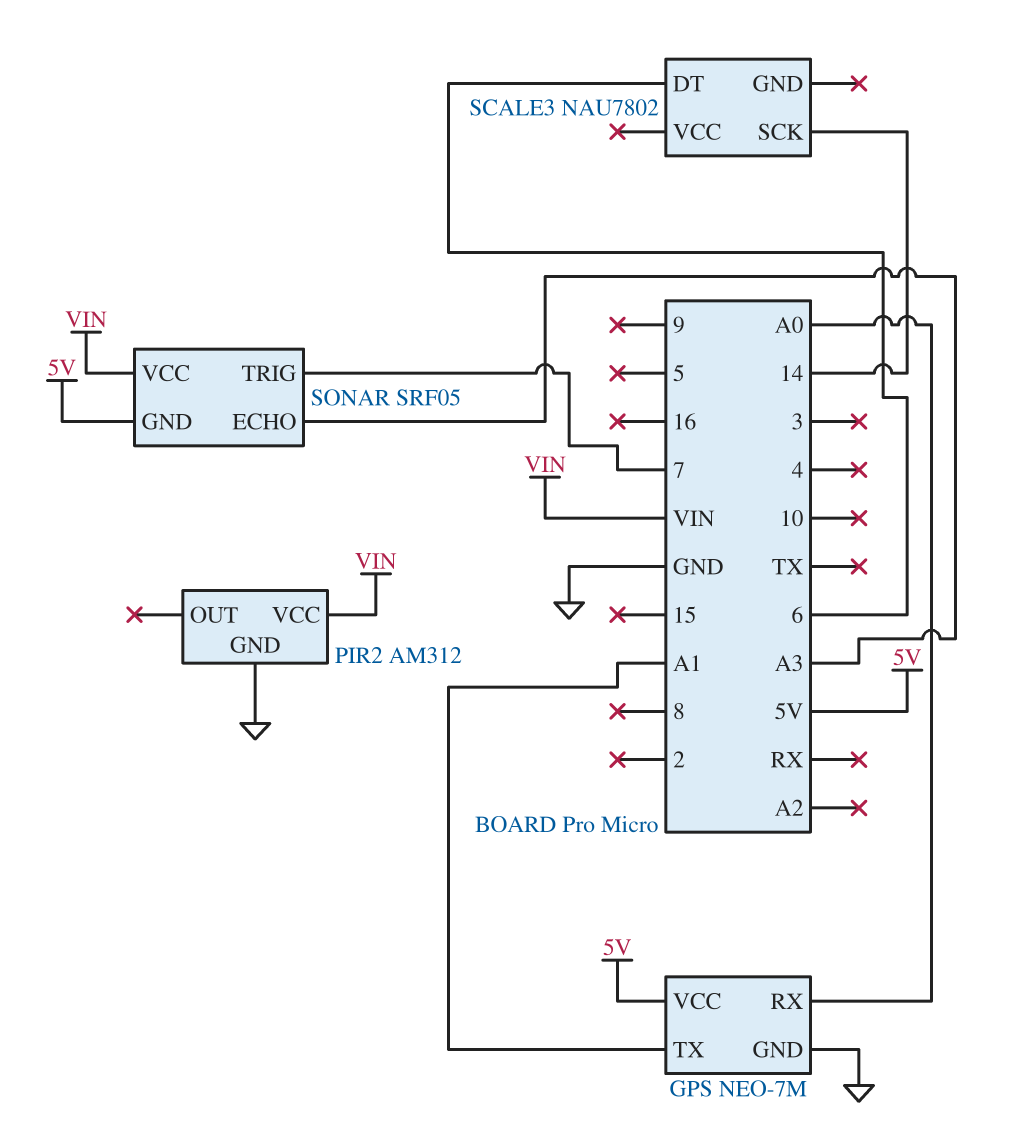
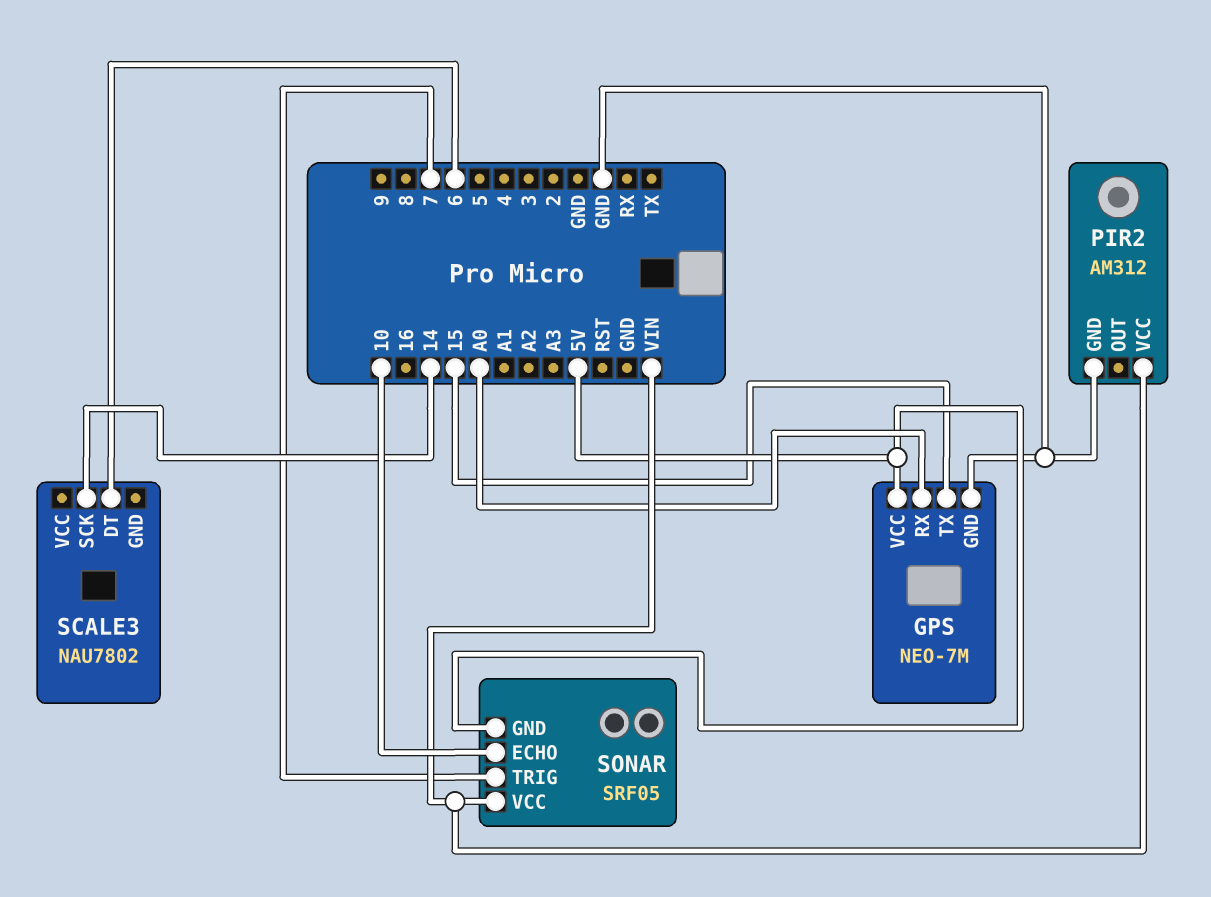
GPS pin TX: A1 -> 15
SONAR pin ECHO: A3 -> 10

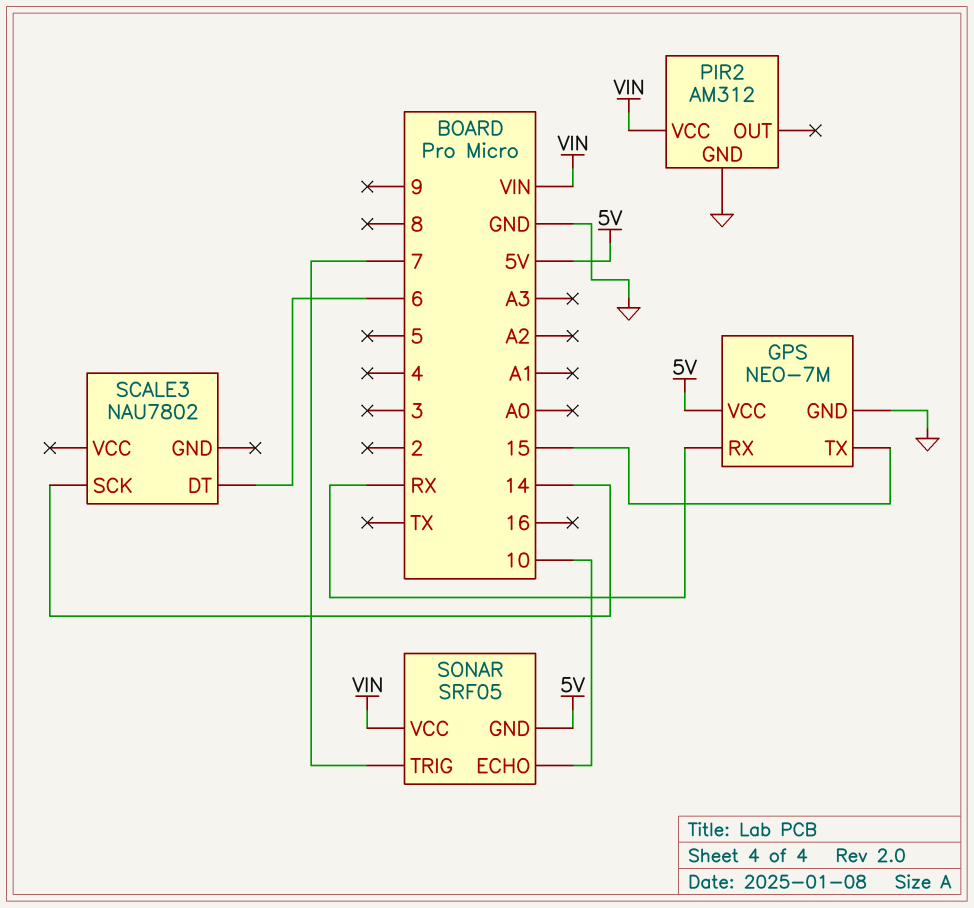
GPS pin RX: A0 -> RX

